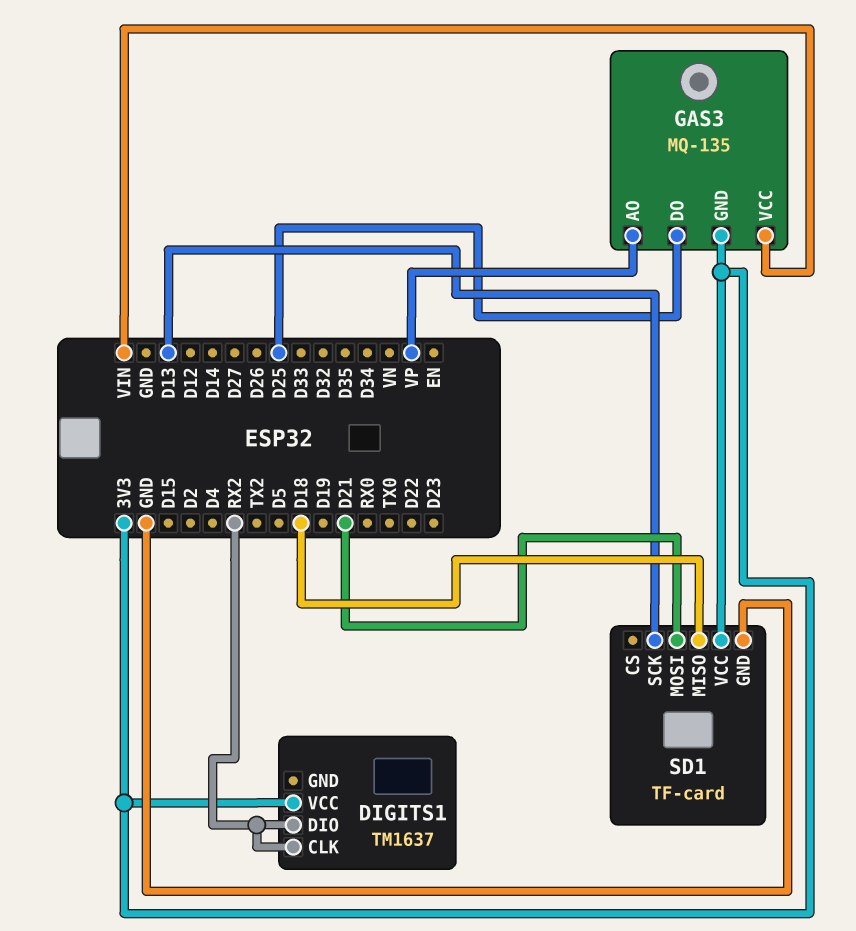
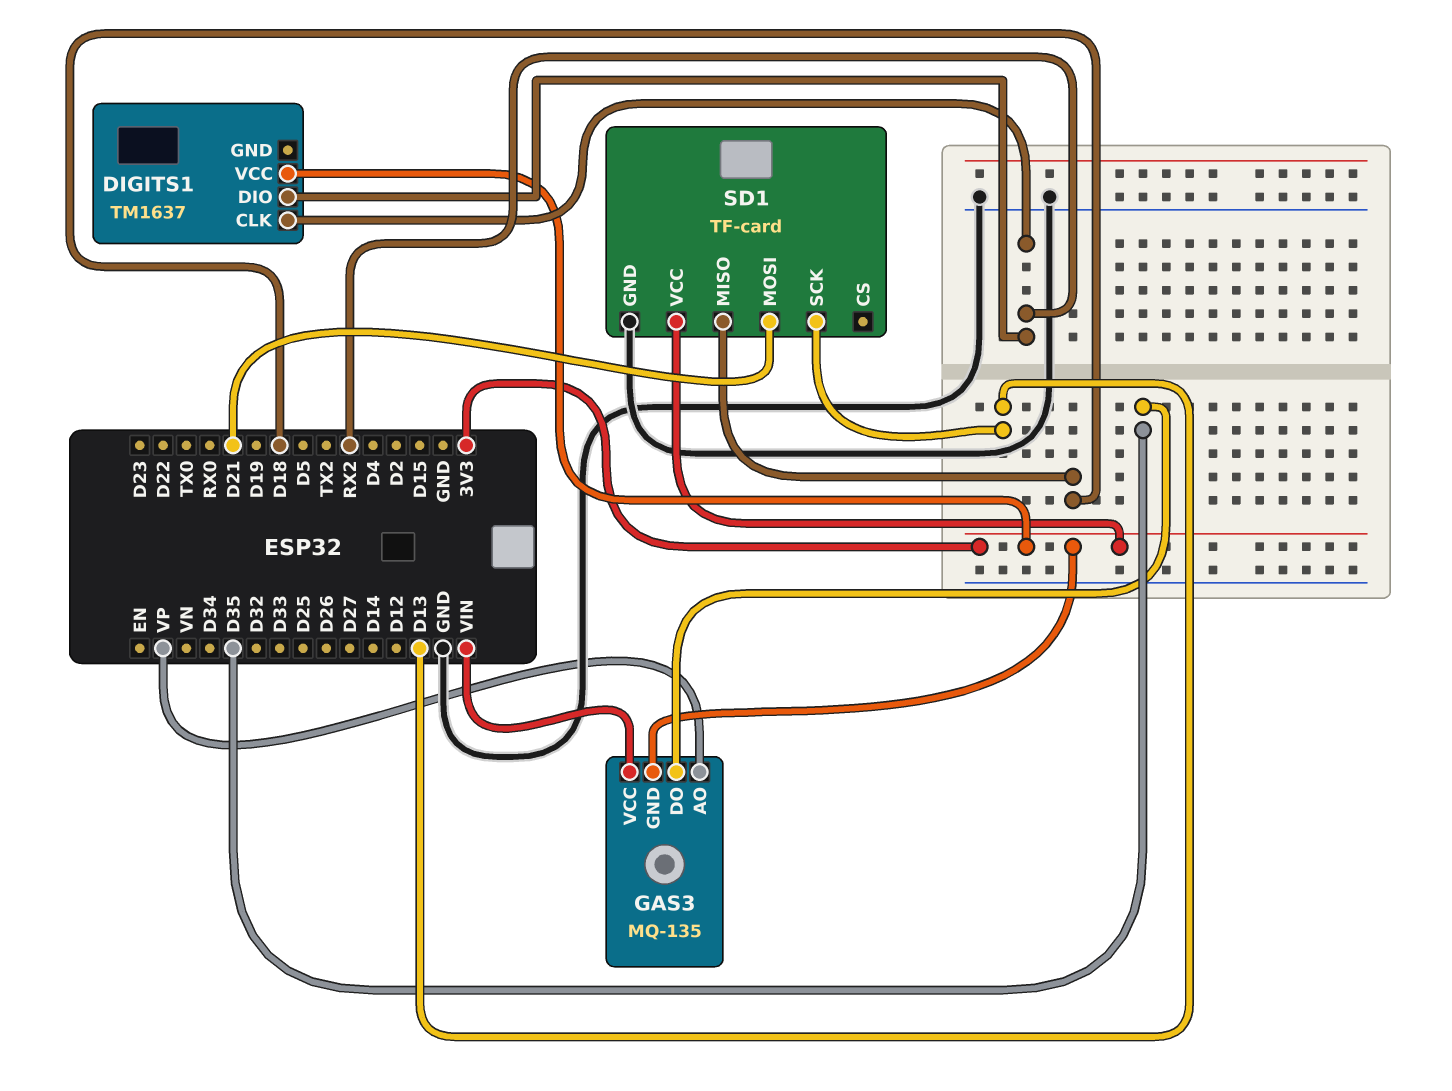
GAS3 pin DO: D25 -> D35

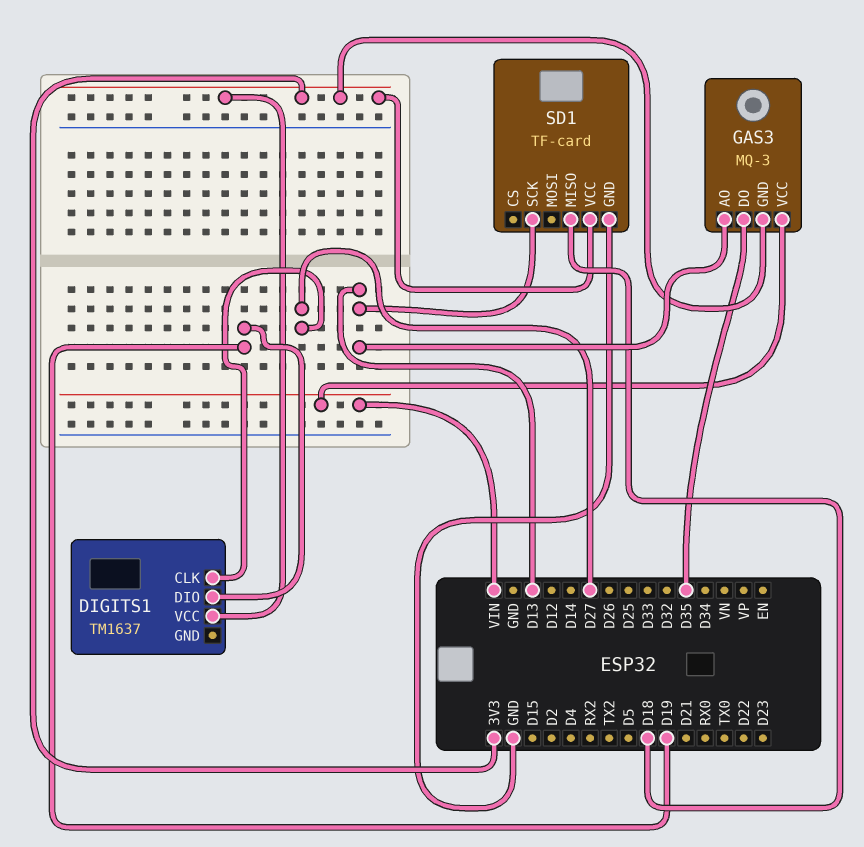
DIGITS1 pin CLK: RX2 -> D27
DIGITS1 pin DIO: RX2 -> D19
GAS3: MQ-135 -> MQ-3
GAS3 pin AO: VP -> D13
SD1 pin MOSI: D21 -> none

